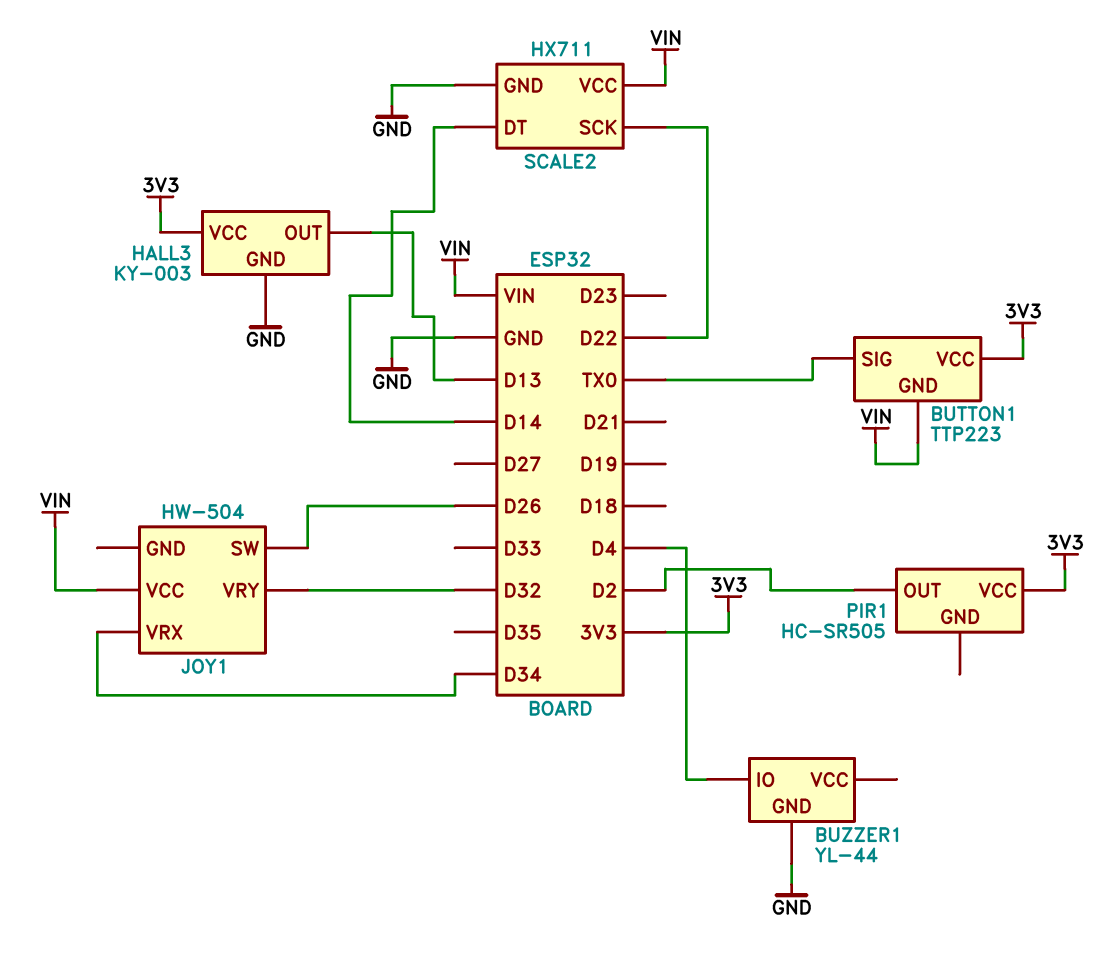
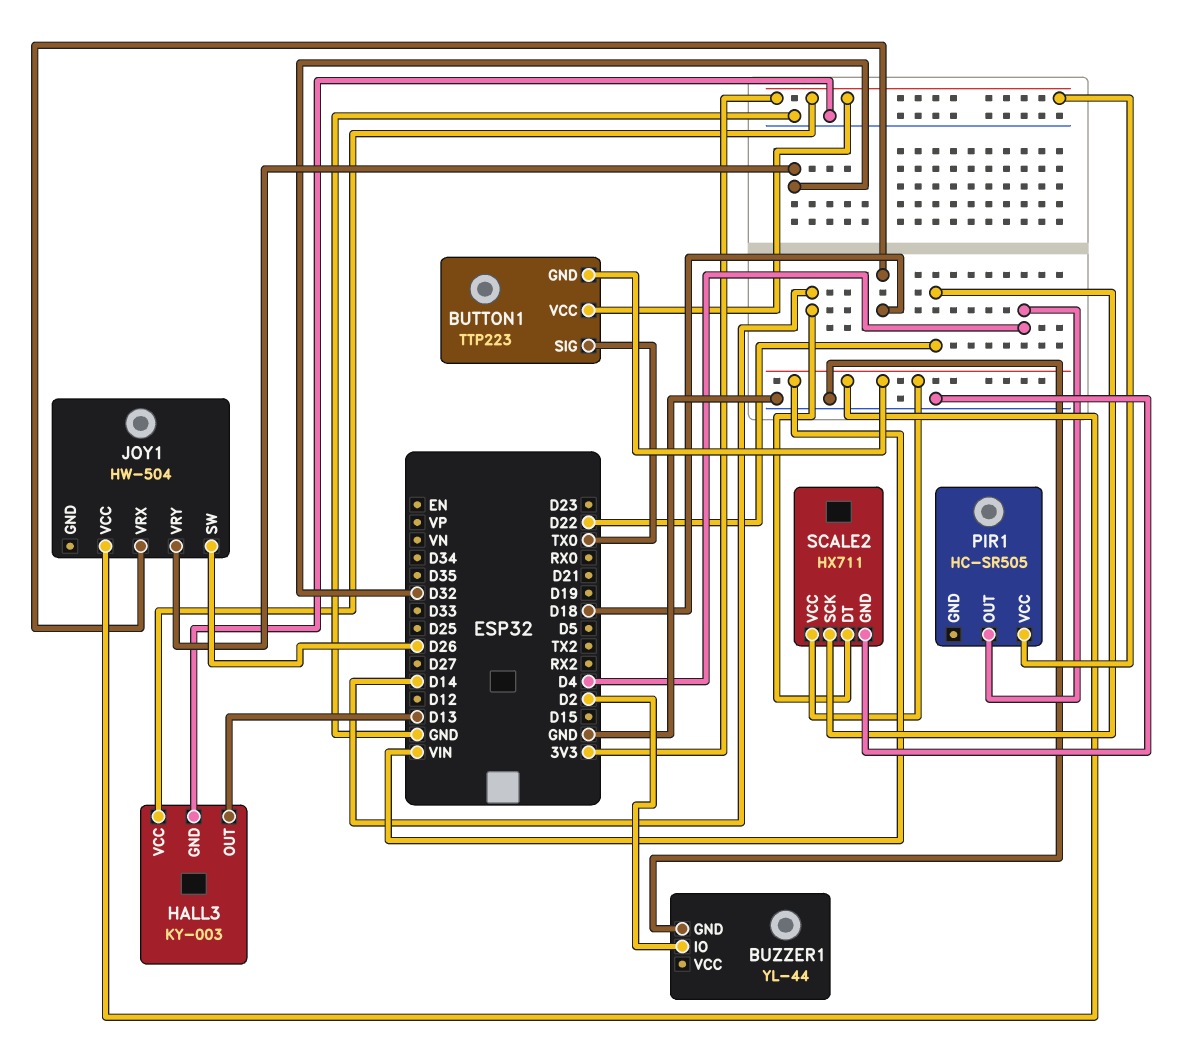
BUZZER1 pin IO: D4 -> D2
JOY1 pin VRX: D34 -> D18
PIR1 pin OUT: D2 -> D4

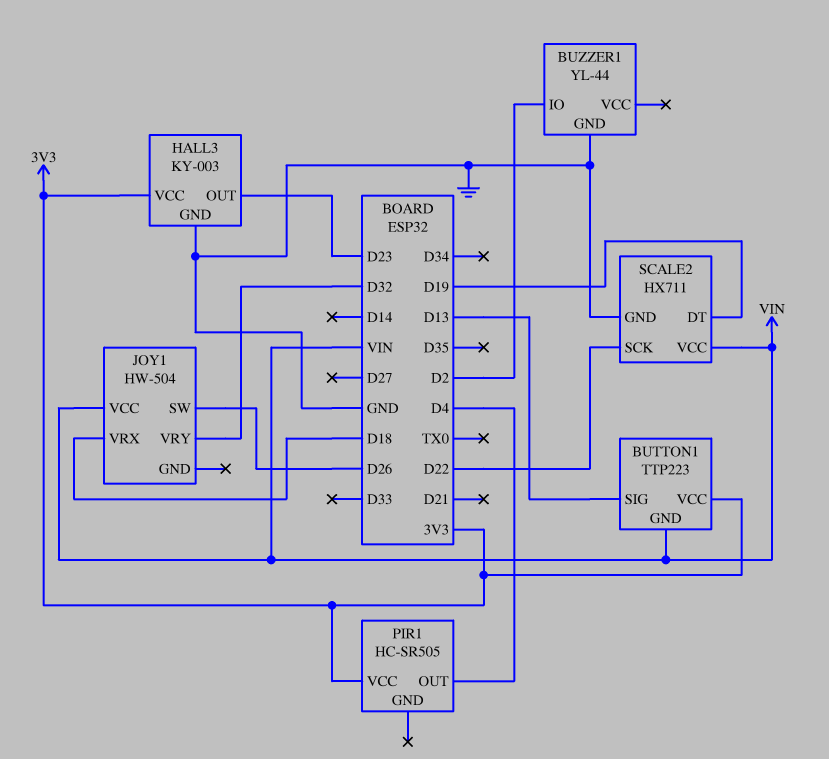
BUTTON1 pin SIG: TX0 -> D13
HALL3 pin OUT: D13 -> D23
SCALE2 pin DT: D14 -> D19

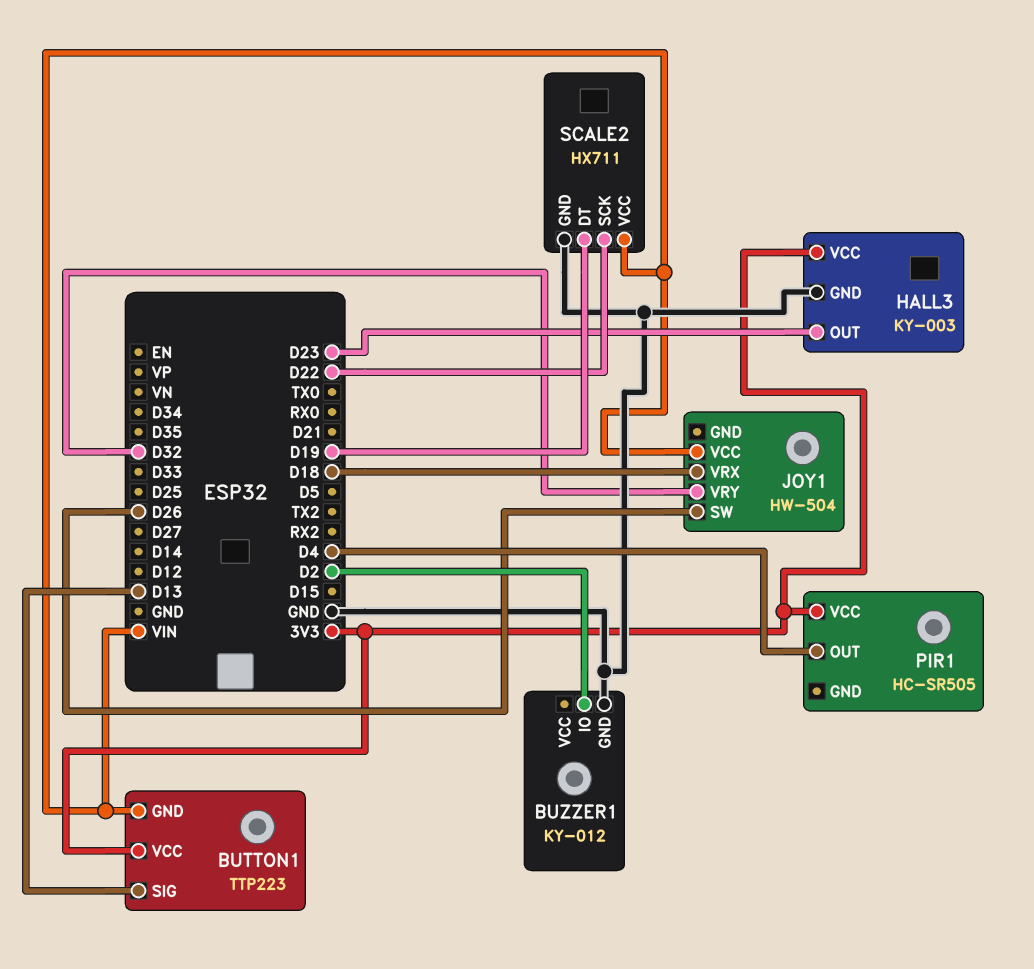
BUZZER1: YL-44 -> KY-012

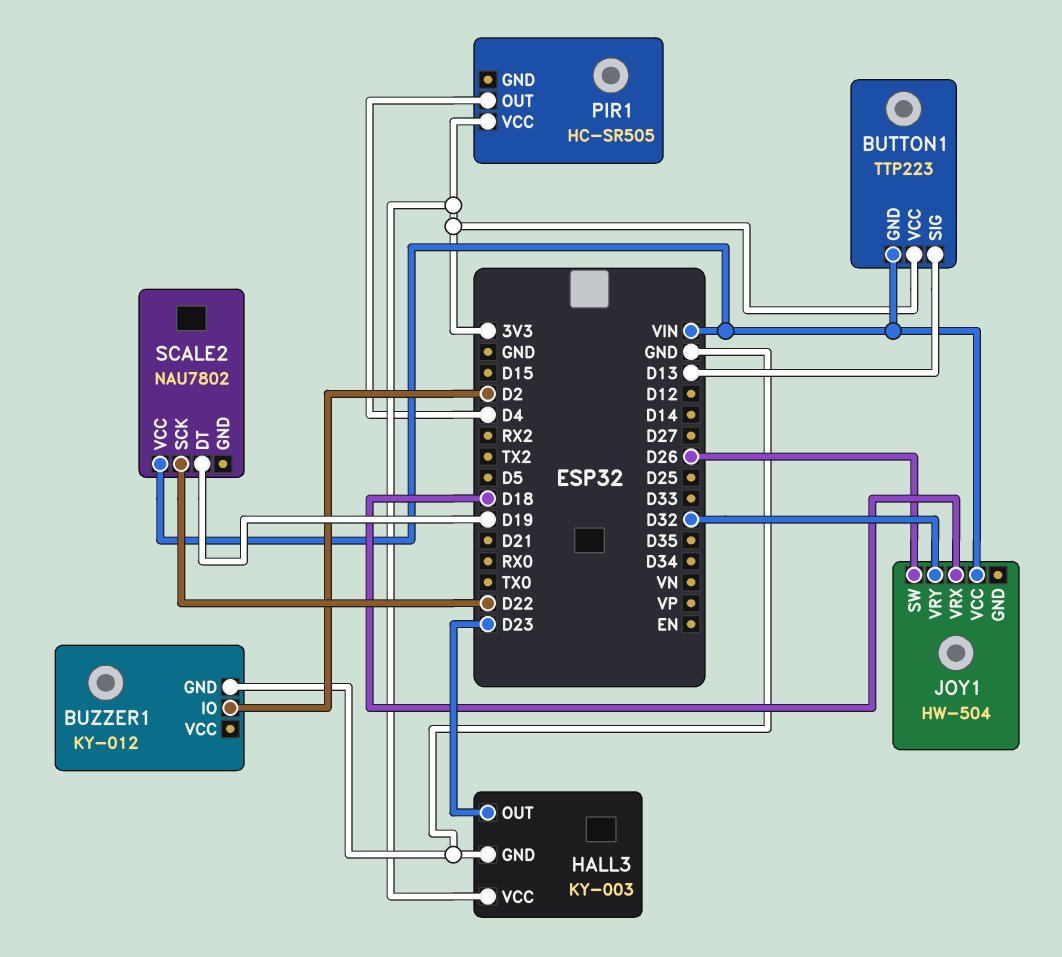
SCALE2: HX711 -> NAU7802
SCALE2 pin GND: GND -> none

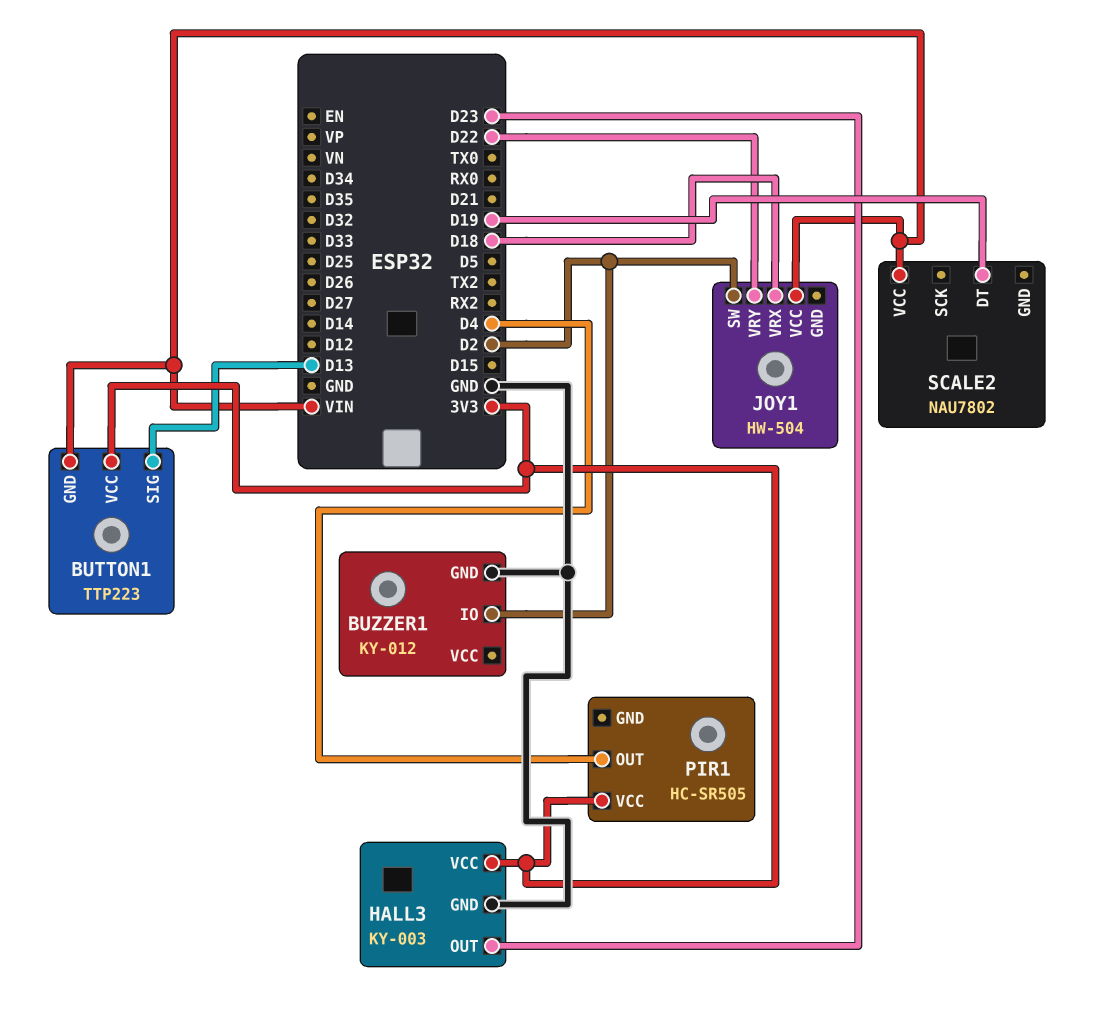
JOY1 pin SW: D26 -> D2
JOY1 pin VRY: D32 -> D22
SCALE2 pin SCK: D22 -> none

